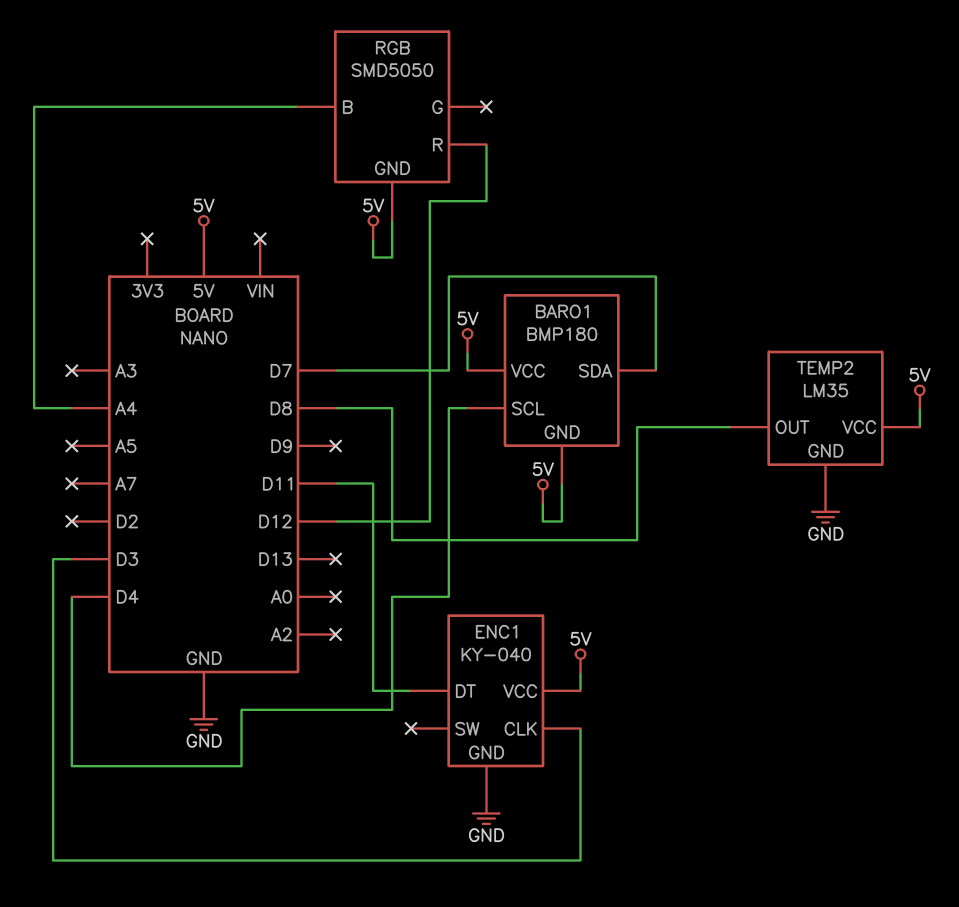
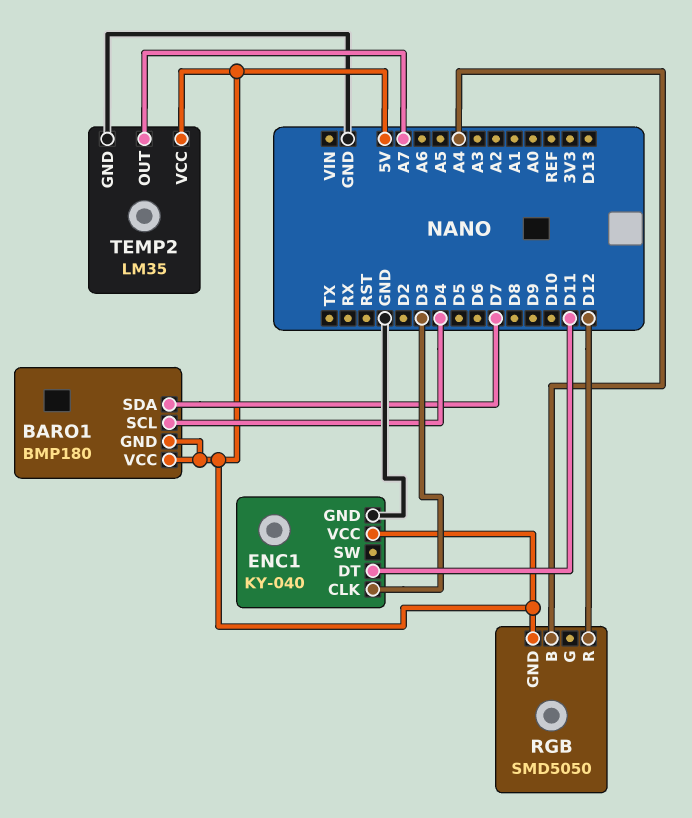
TEMP2 pin OUT: D8 -> A7

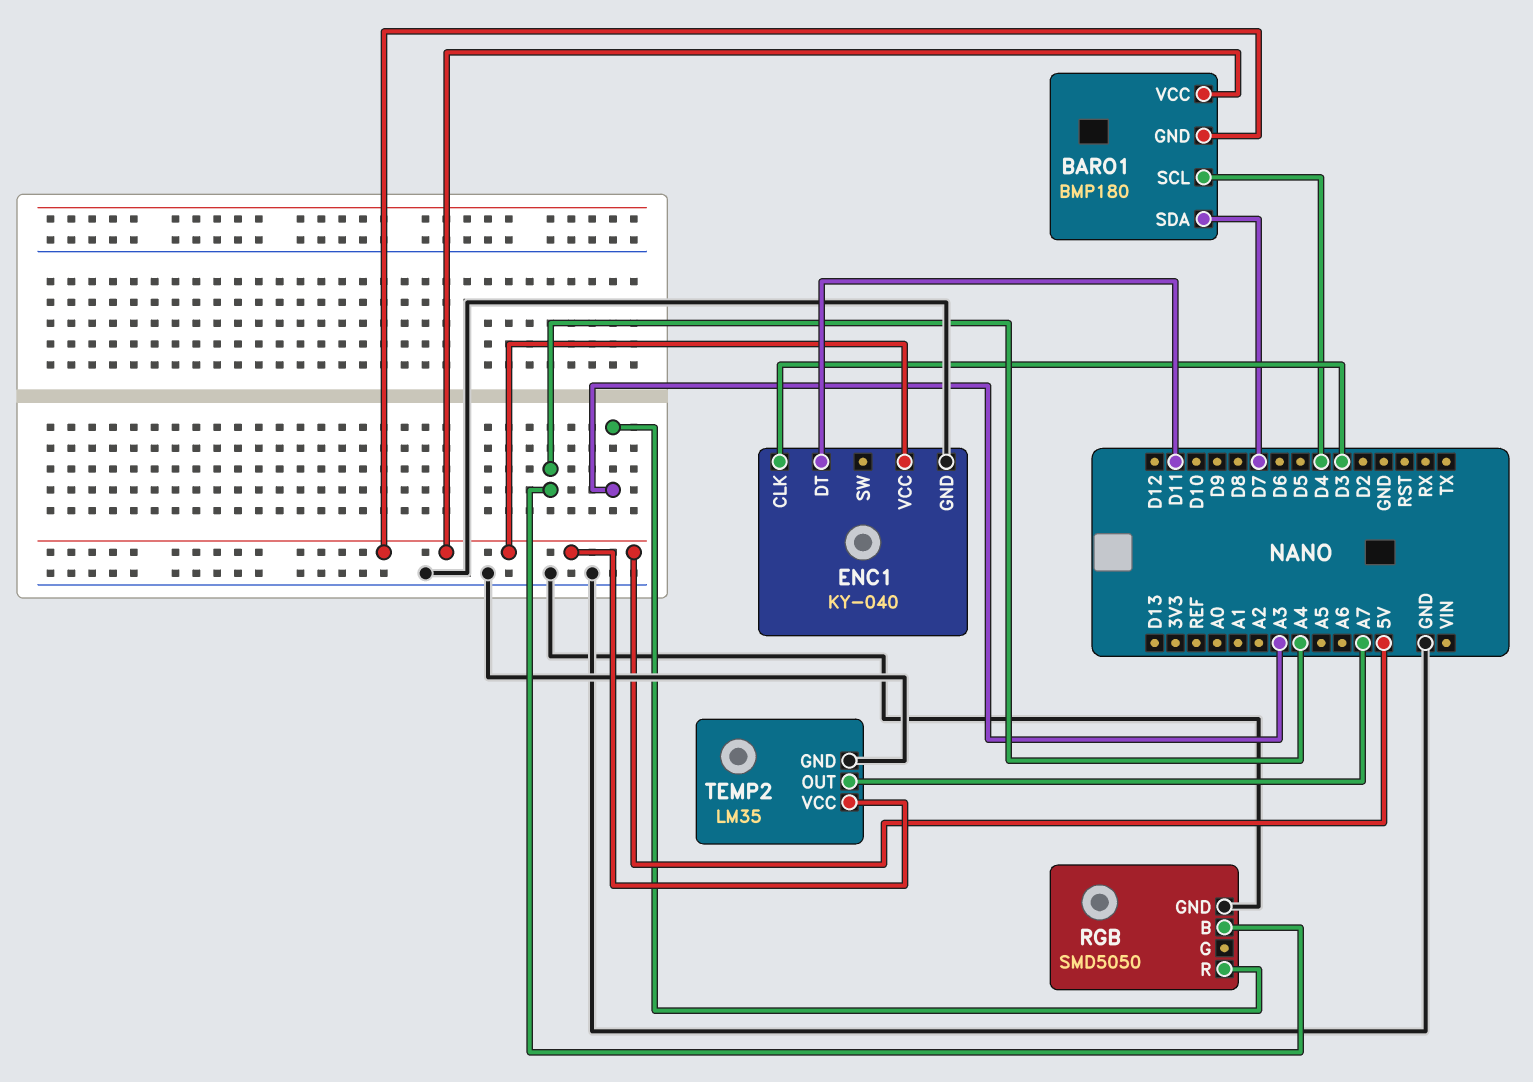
RGB pin GND: 5V -> GND
RGB pin R: D12 -> A3

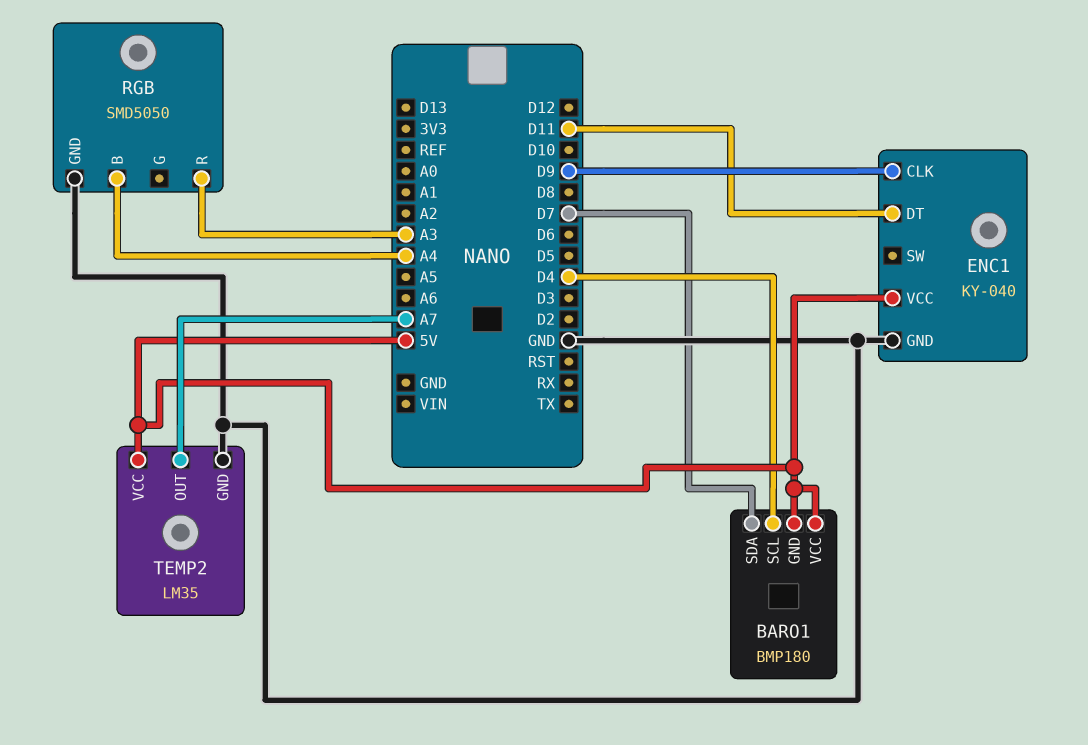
ENC1 pin CLK: D3 -> D9

